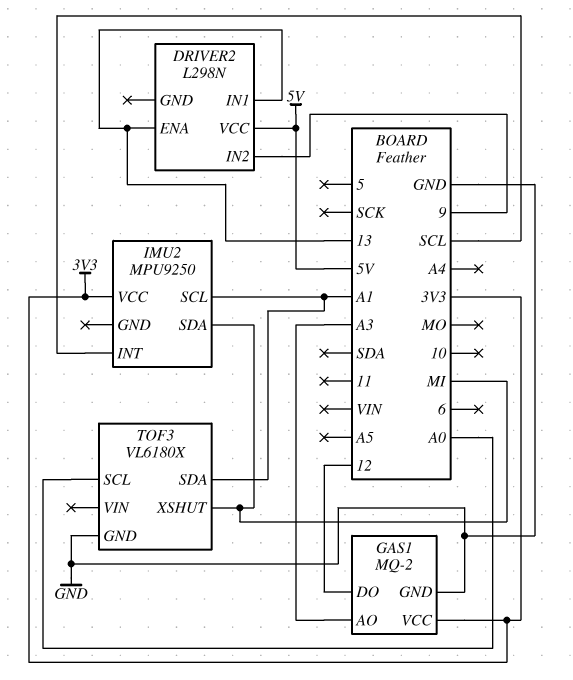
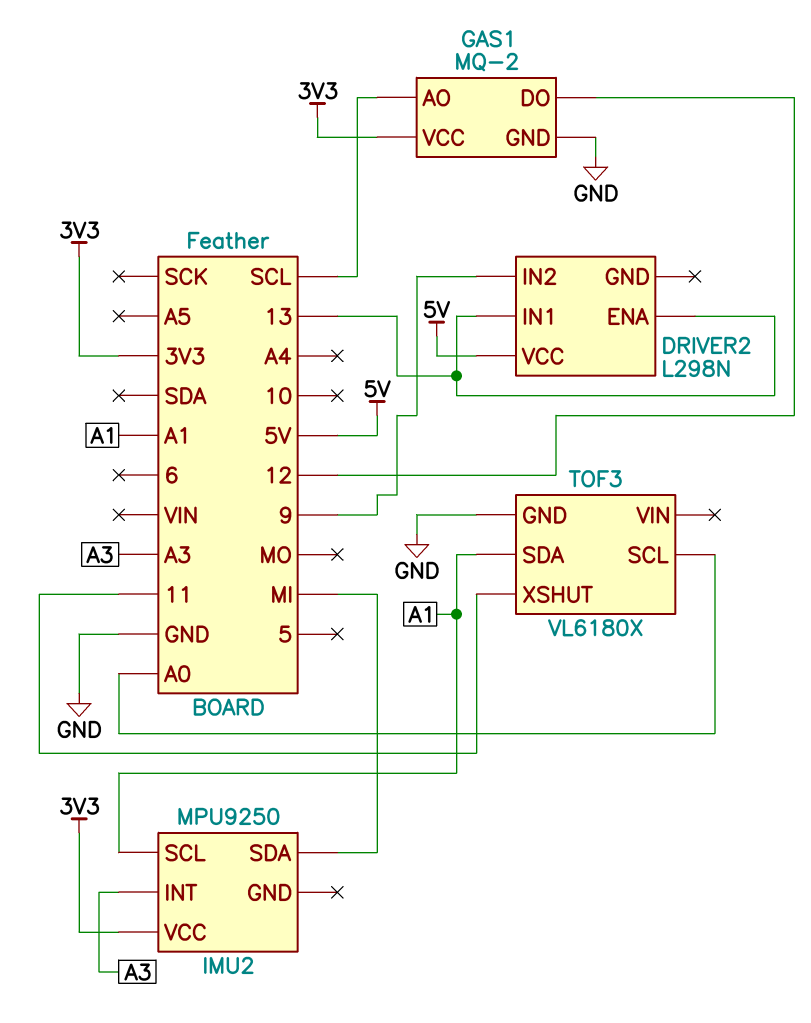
GAS1 pin AO: A3 -> SCL
IMU2 pin INT: SCL -> A3
TOF3 pin XSHUT: MI -> 11

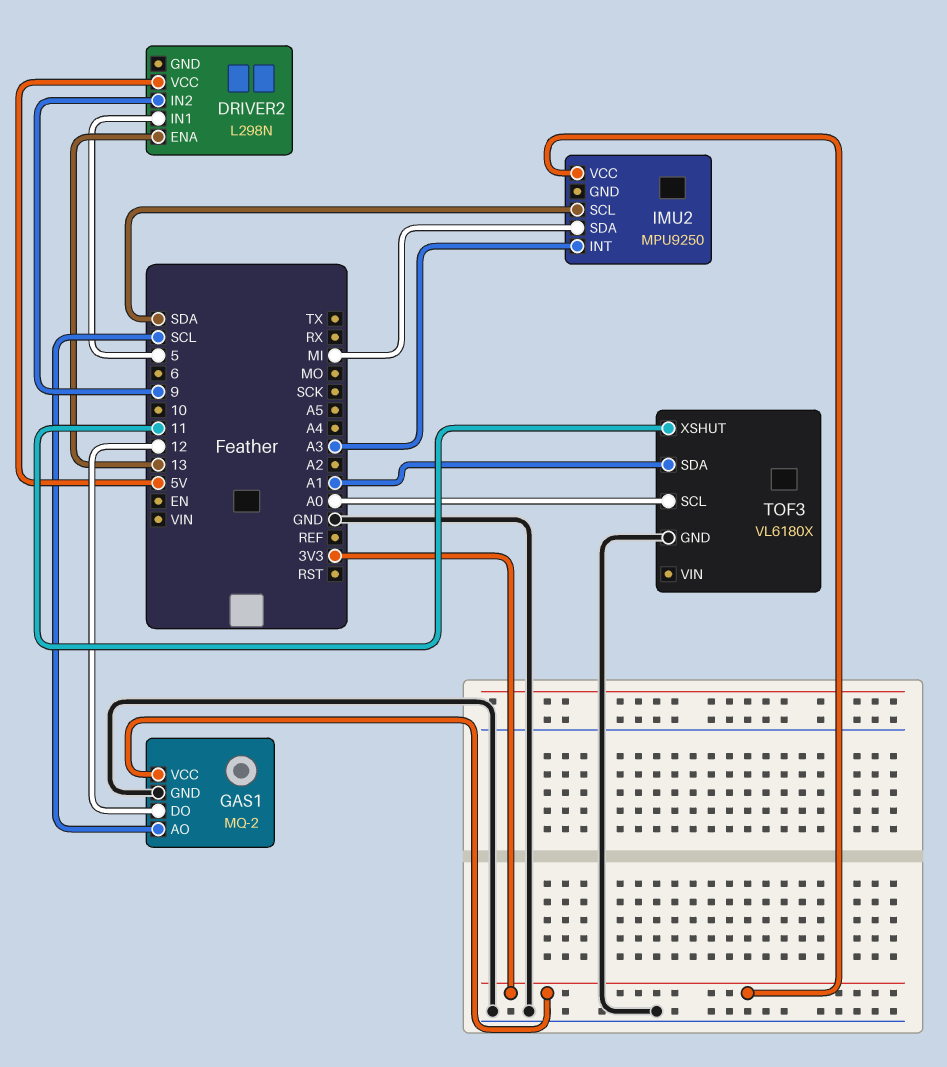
DRIVER2 pin IN1: 13 -> 5
IMU2 pin SCL: A1 -> SDA

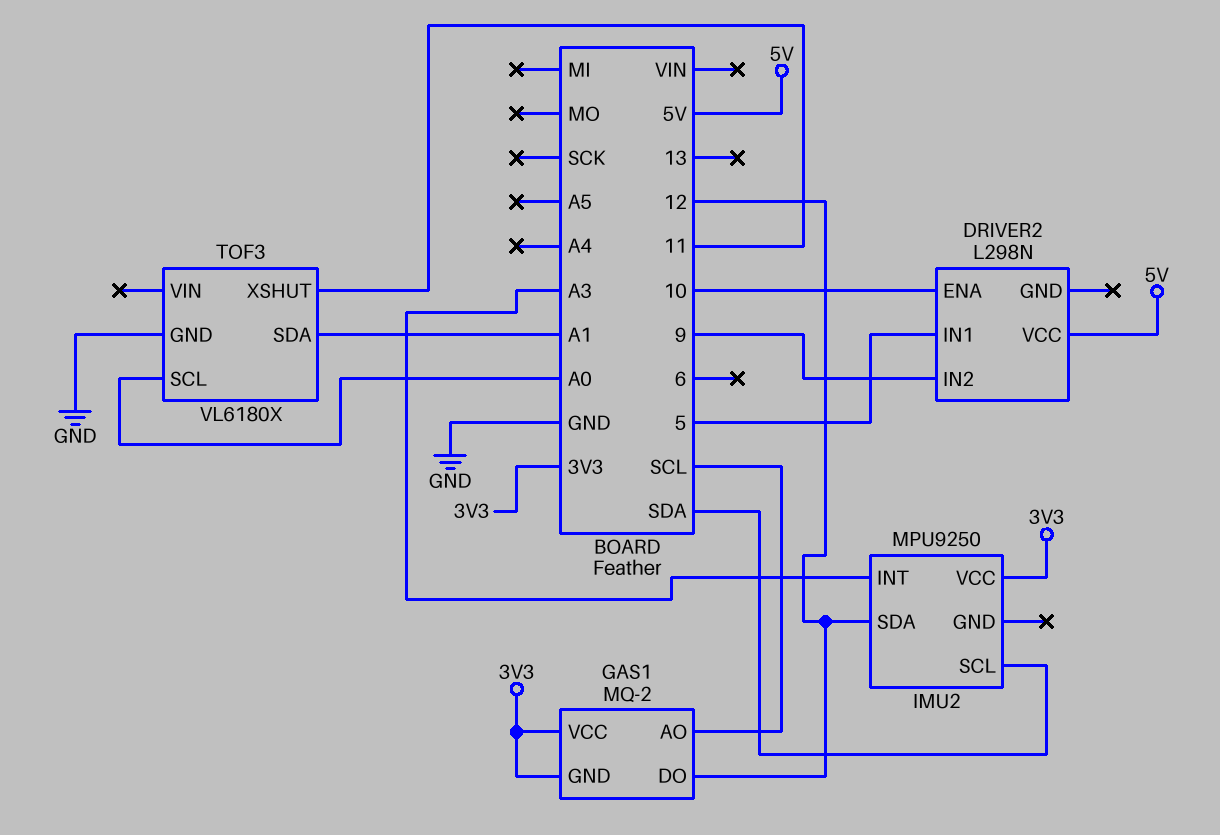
DRIVER2 pin ENA: 13 -> 10
GAS1 pin GND: GND -> 3V3
IMU2 pin SDA: MI -> 12

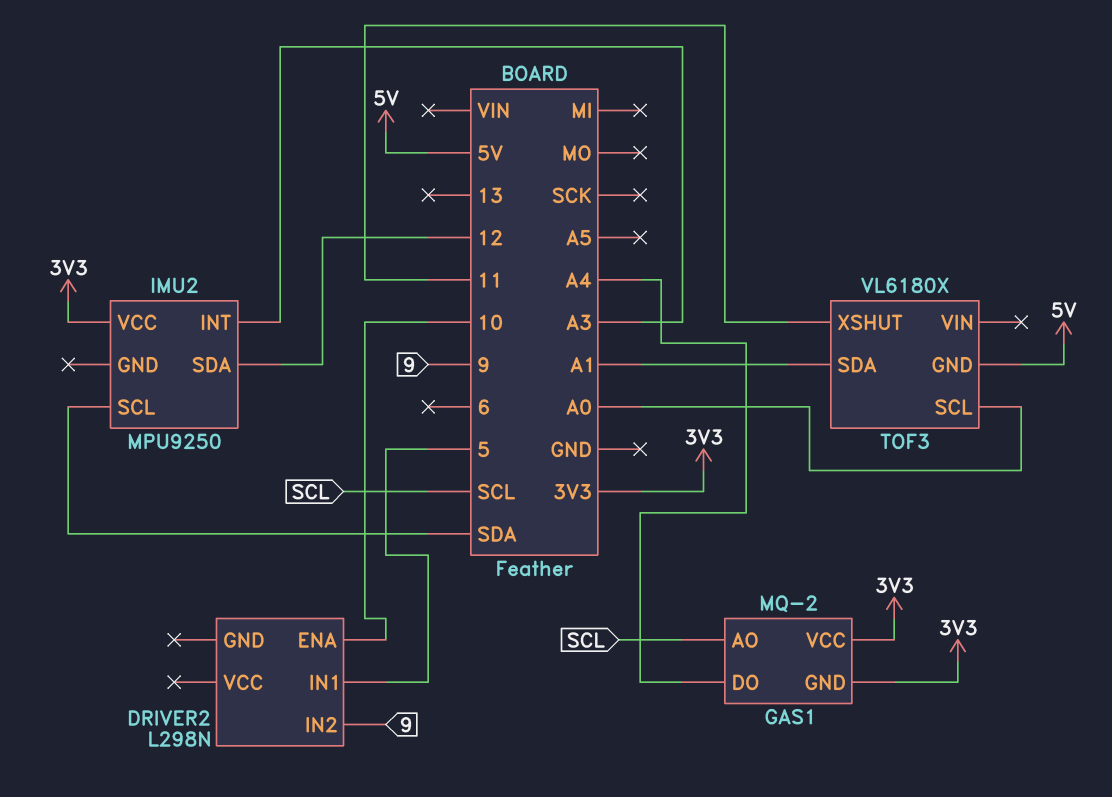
DRIVER2 pin VCC: 5V -> none
GAS1 pin DO: 12 -> A4
TOF3 pin GND: GND -> 5V

